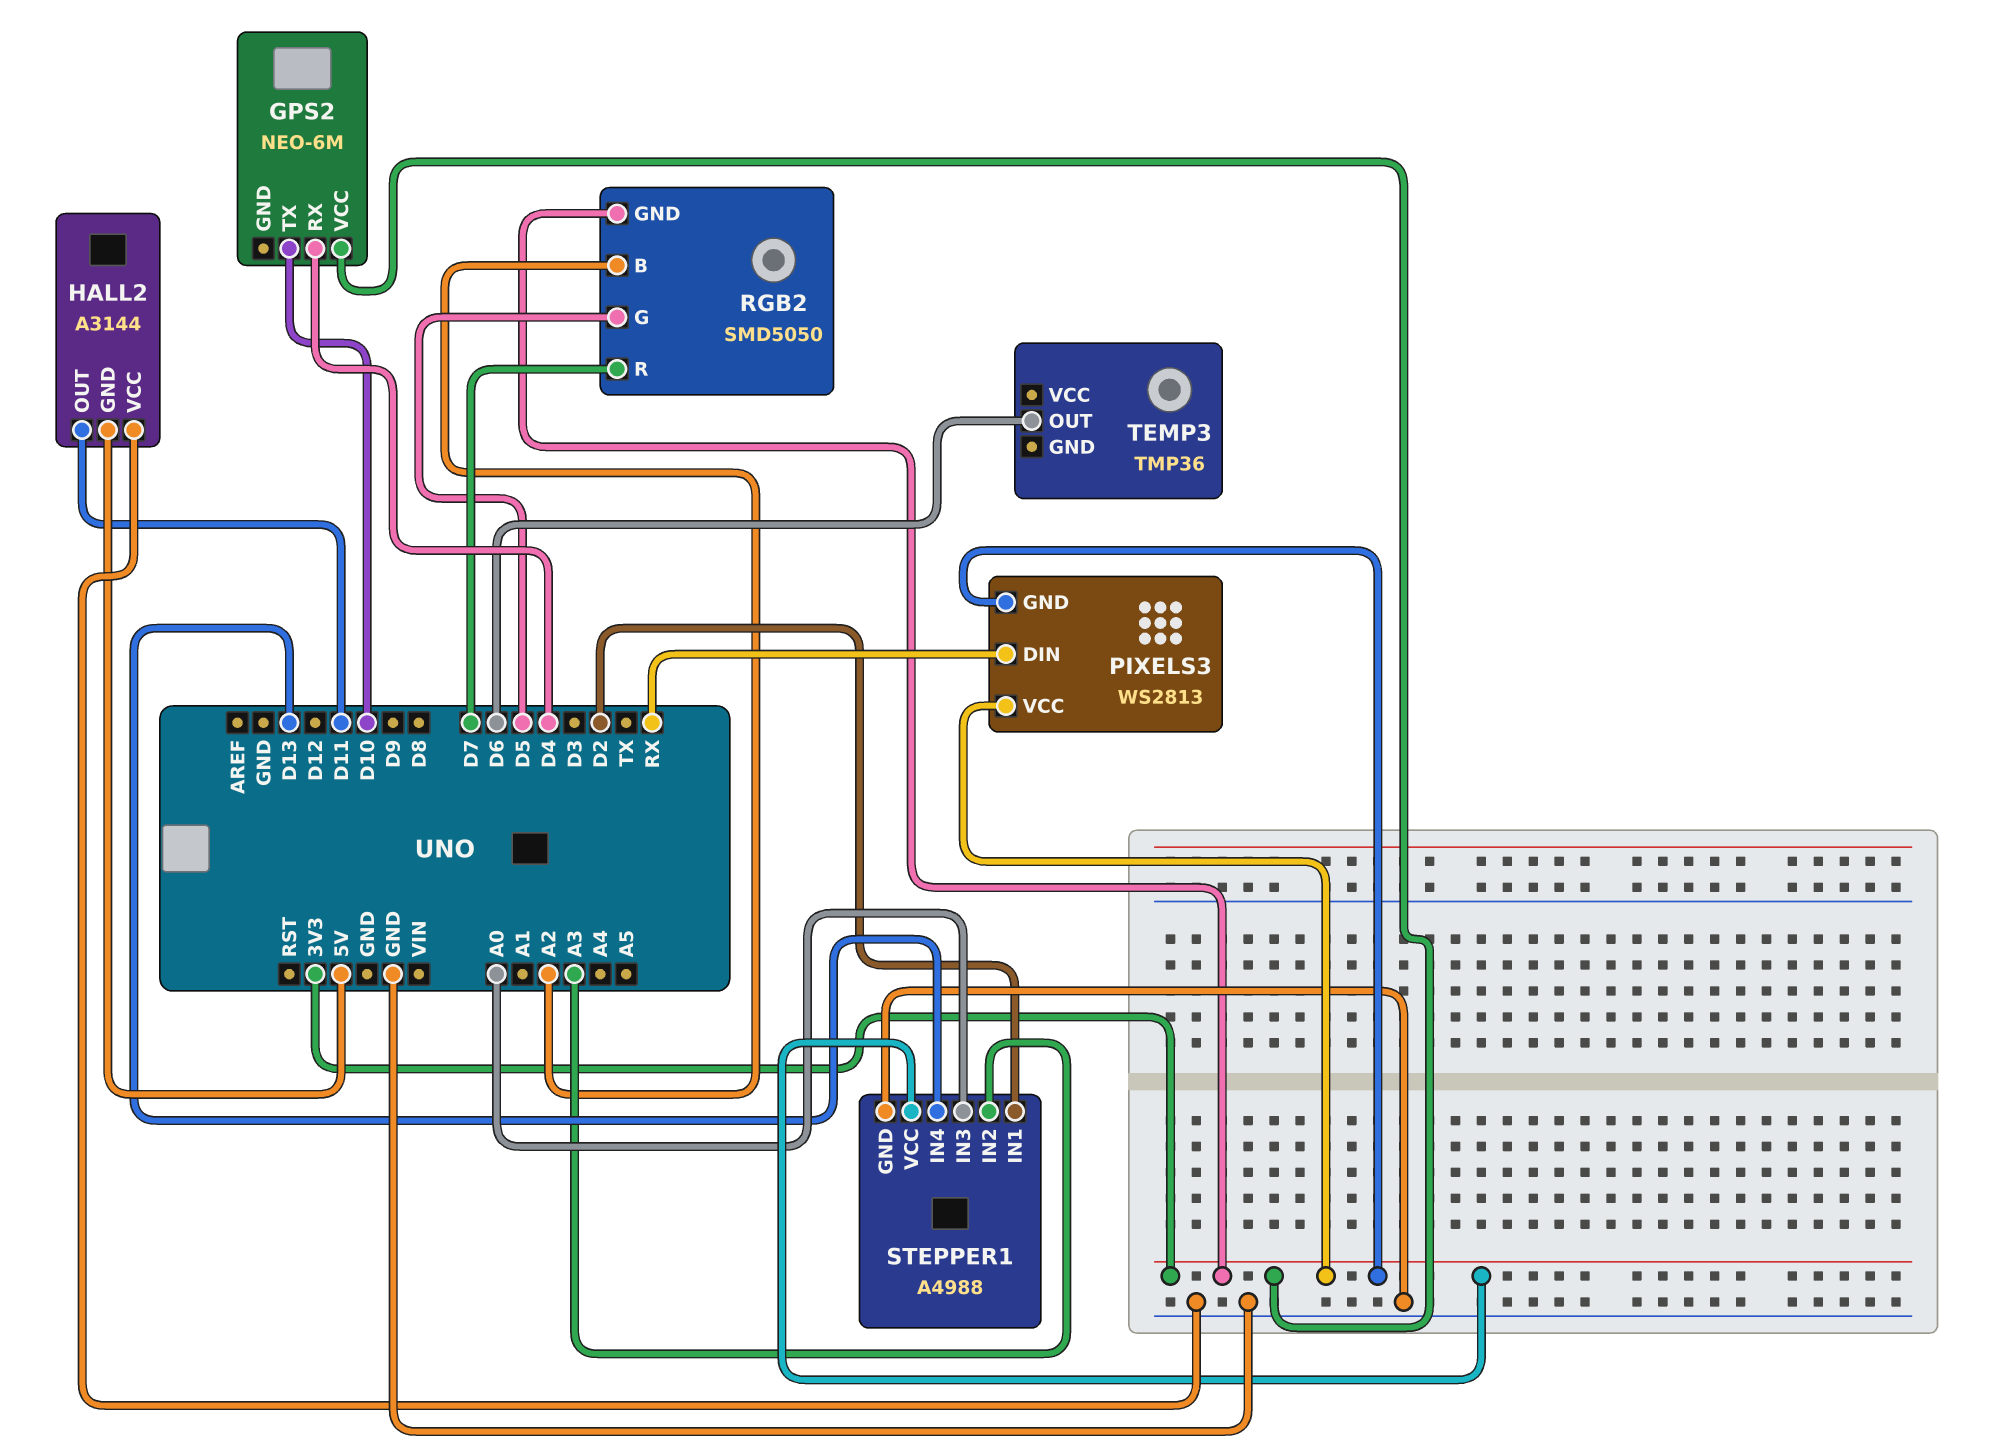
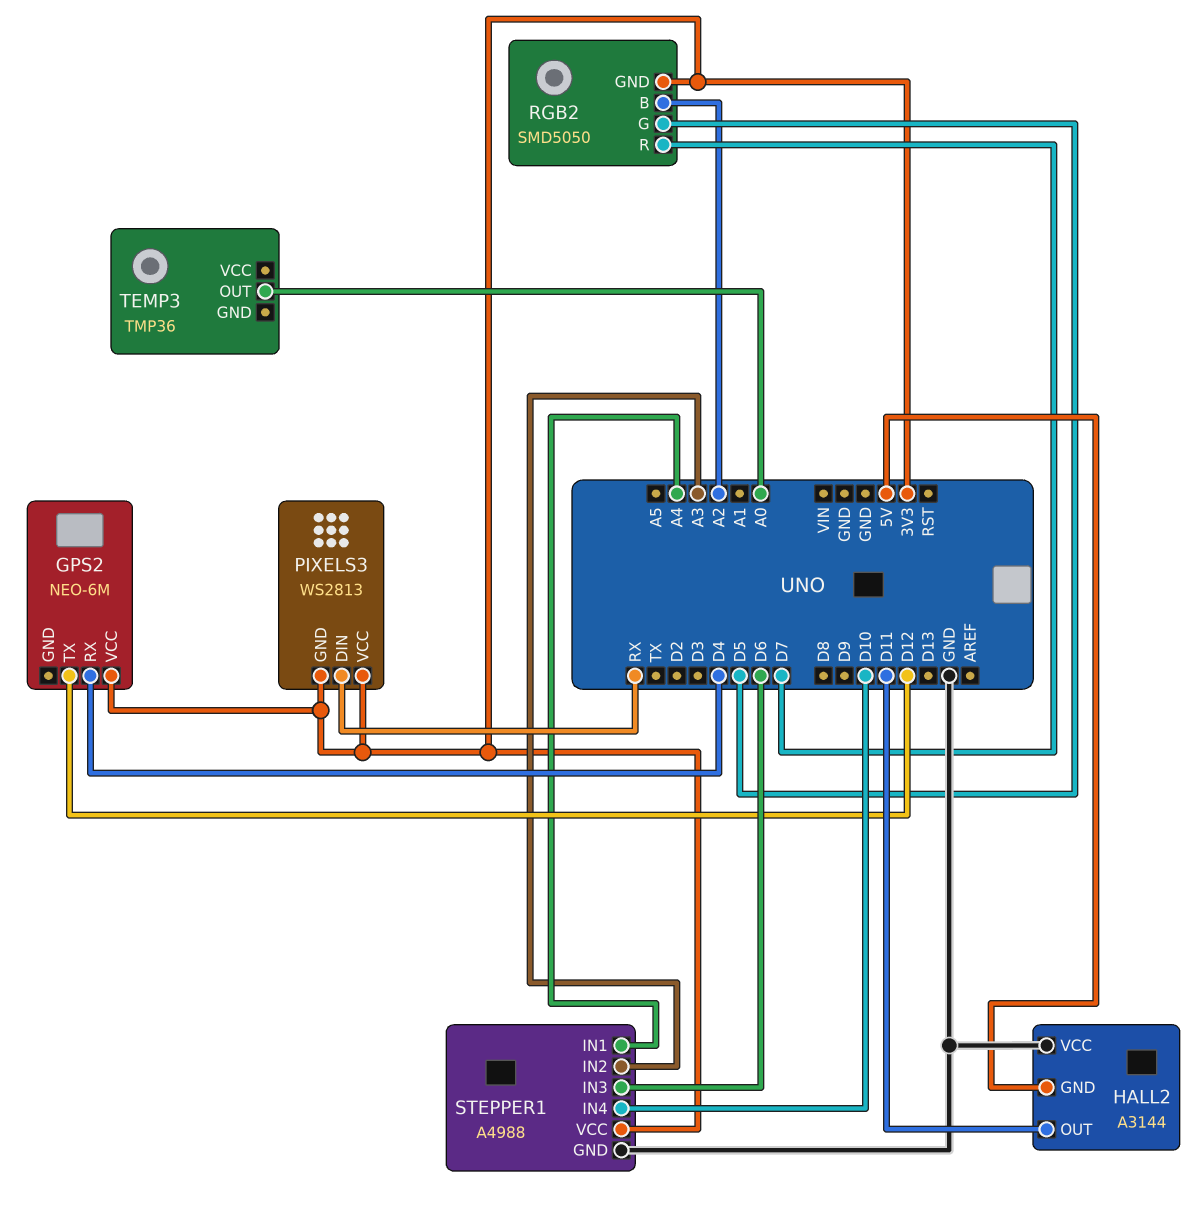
GPS2 pin TX: D10 -> D12
STEPPER1 pin IN1: D2 -> A4
STEPPER1 pin IN3: A0 -> D6
STEPPER1 pin IN4: D13 -> D10
TEMP3 pin OUT: D6 -> A0

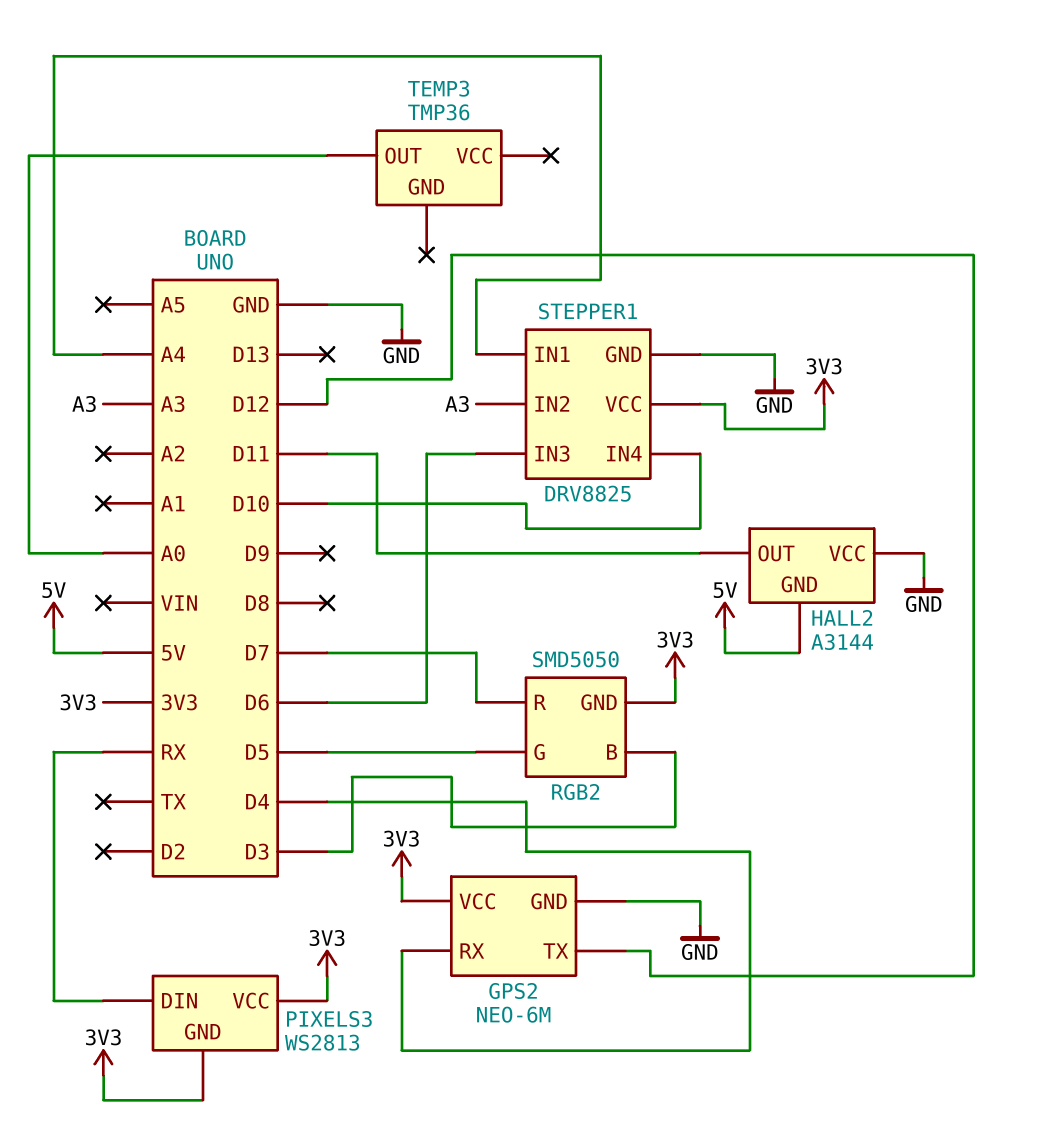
GPS2 pin GND: none -> GND
RGB2 pin B: A2 -> D3
STEPPER1: A4988 -> DRV8825

